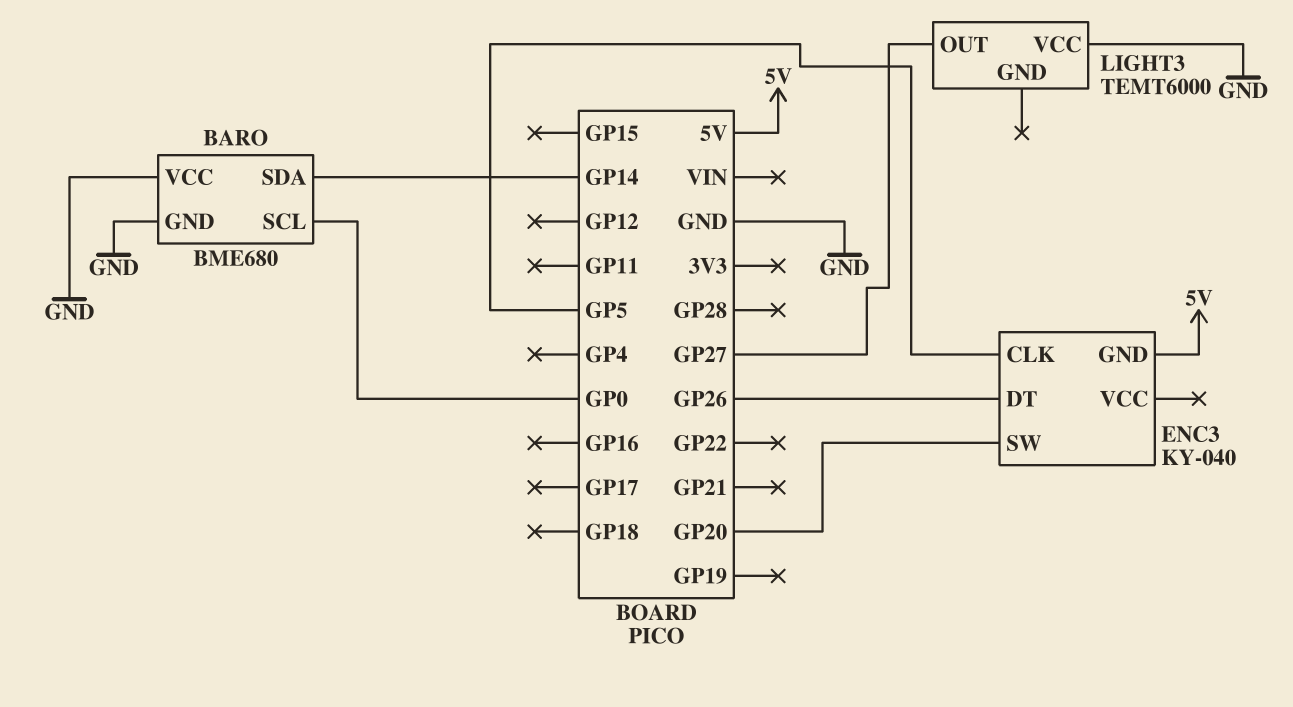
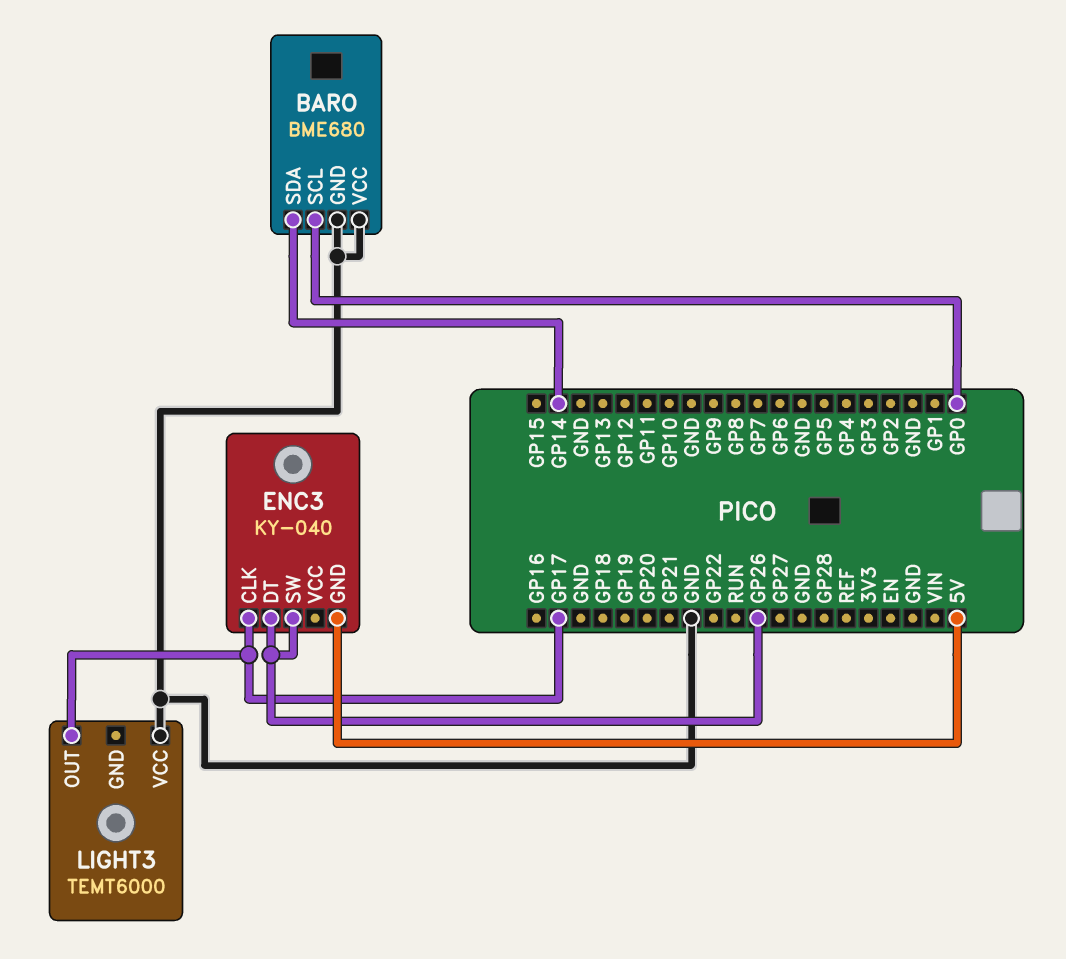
ENC3 pin CLK: GP5 -> GP17
ENC3 pin SW: GP20 -> GP26
LIGHT3 pin OUT: GP27 -> GP17

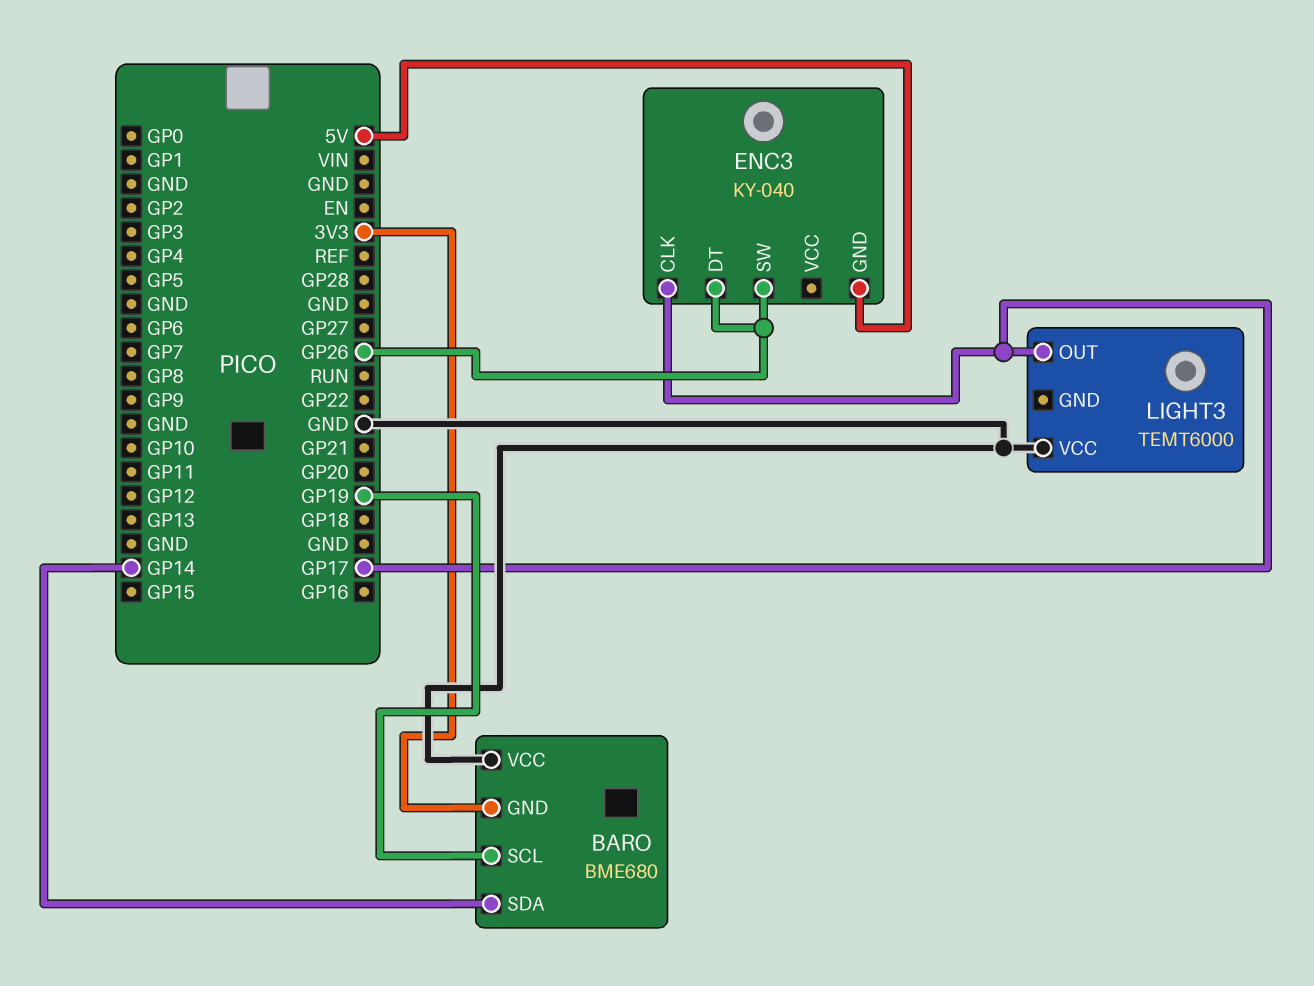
BARO pin GND: GND -> 3V3
BARO pin SCL: GP0 -> GP19

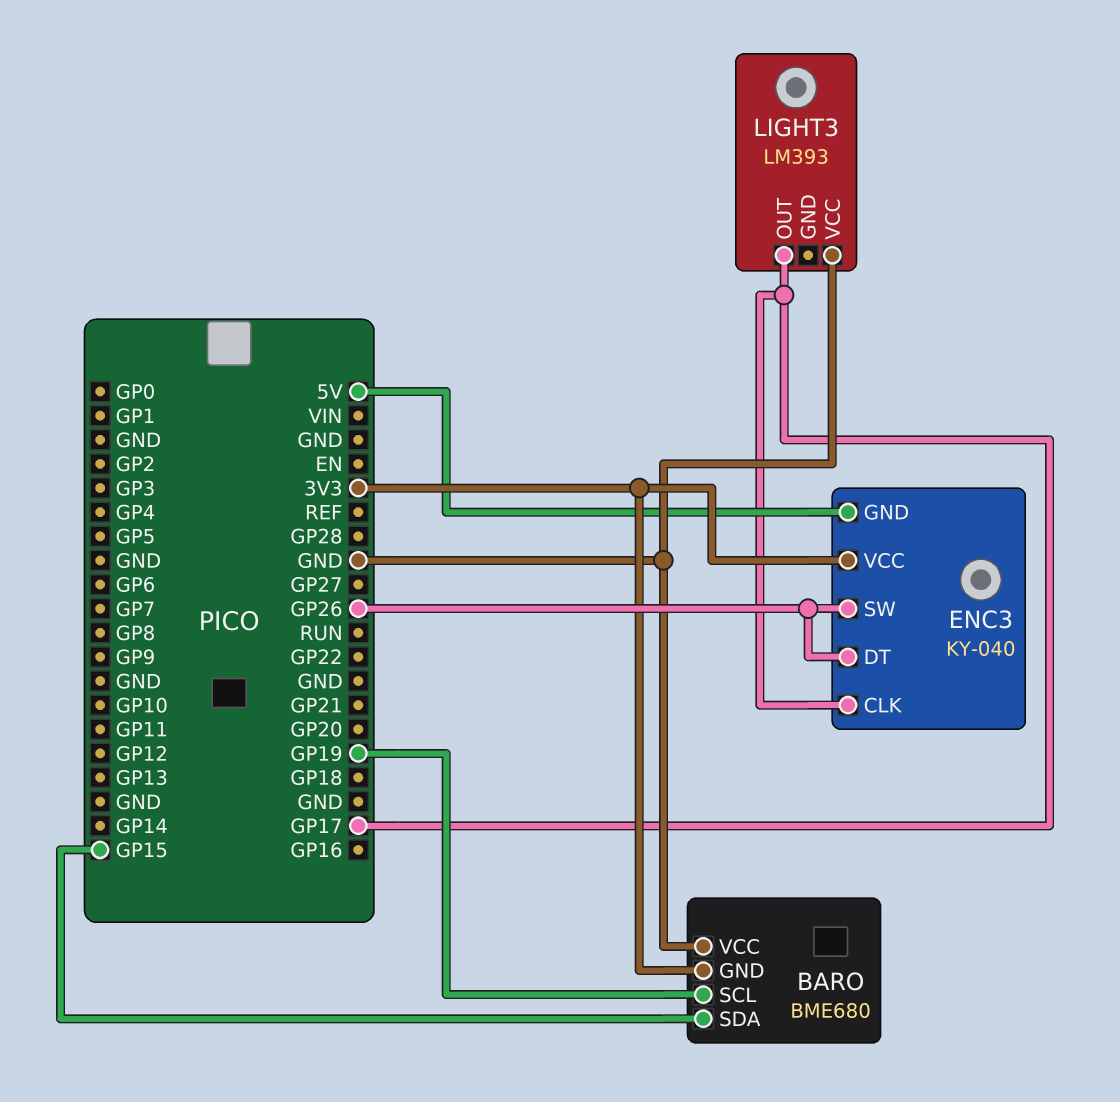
BARO pin SDA: GP14 -> GP15
ENC3 pin VCC: none -> 3V3
LIGHT3: TEMT6000 -> LM393

